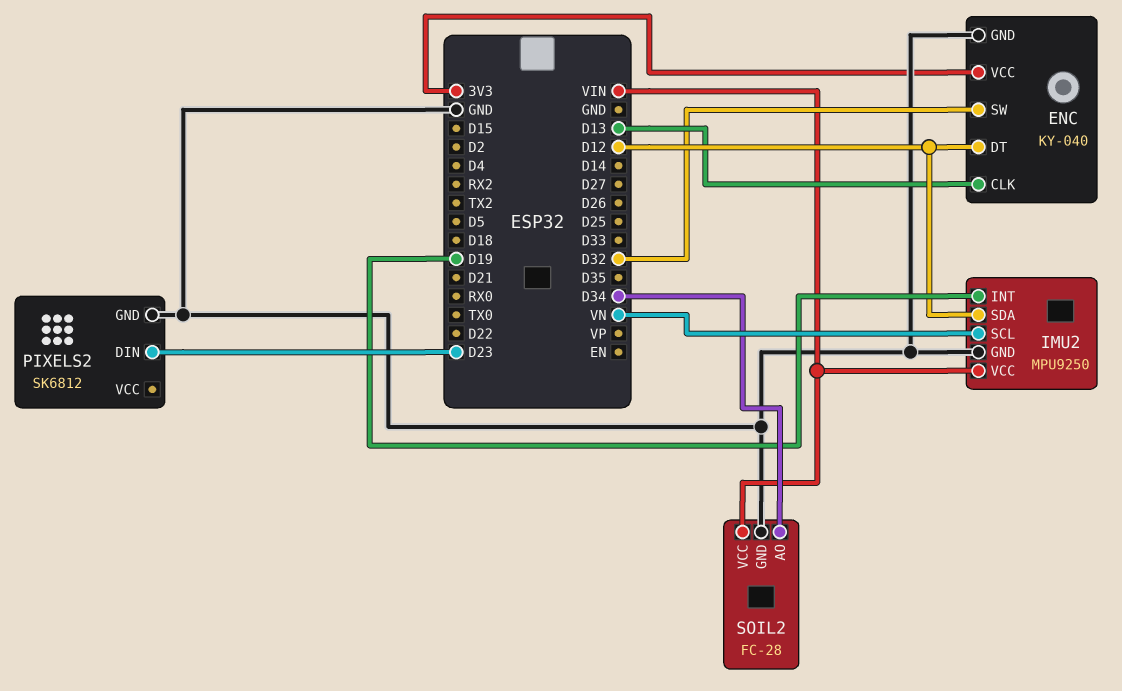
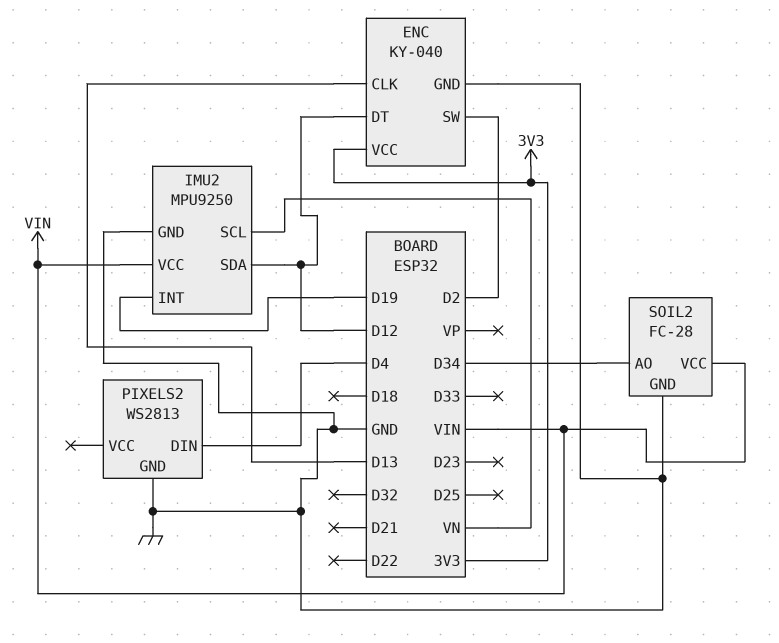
ENC pin SW: D32 -> D2
PIXELS2: SK6812 -> WS2813
PIXELS2 pin DIN: D23 -> D4

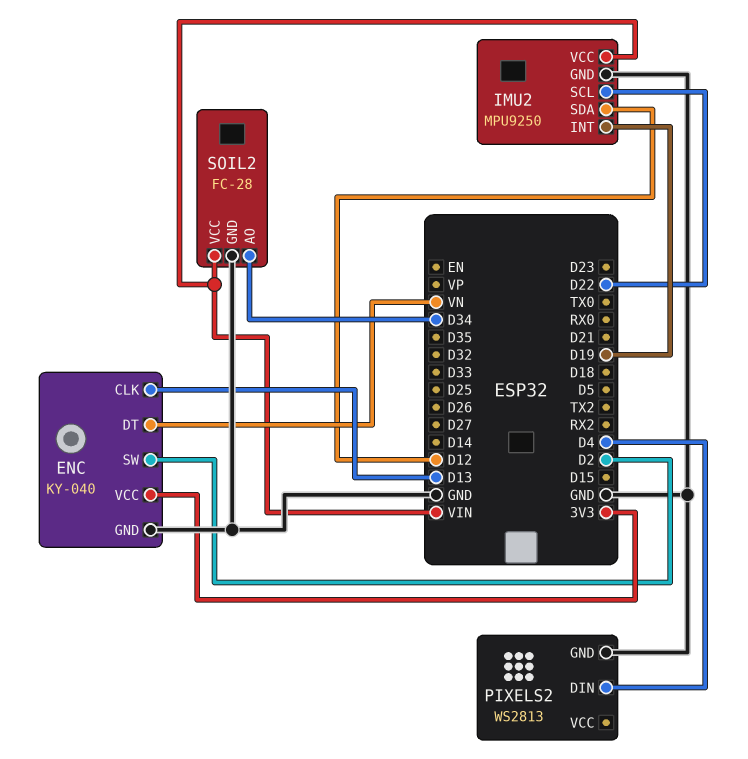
ENC pin DT: D12 -> VN
IMU2 pin SCL: VN -> D22

